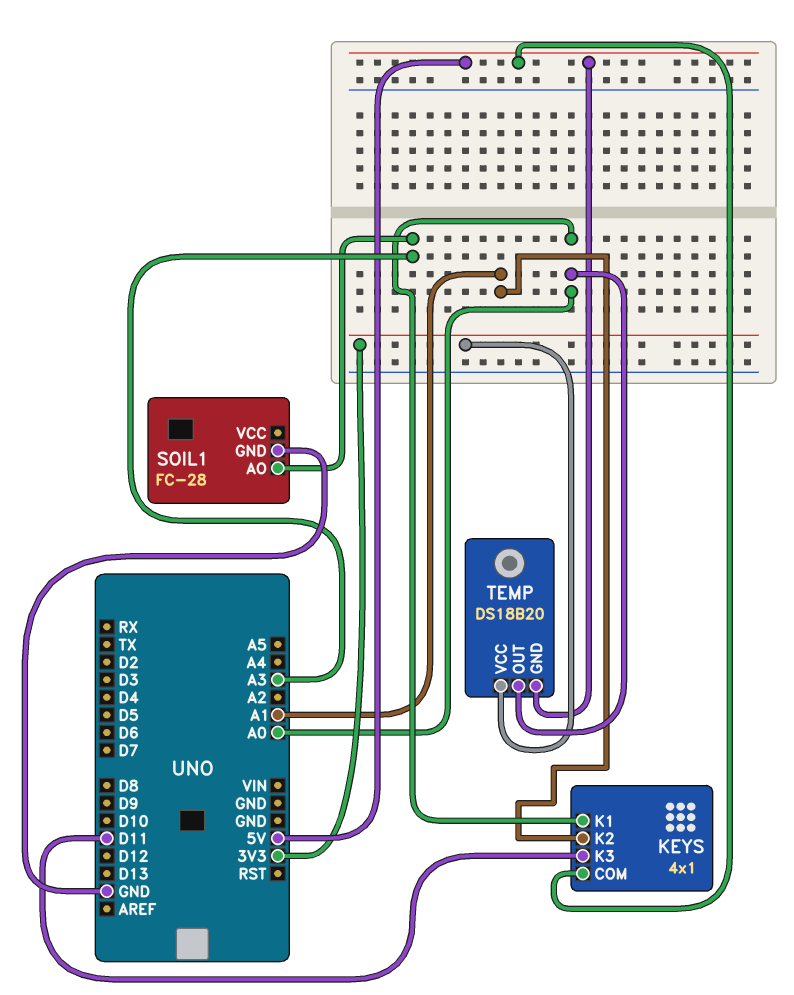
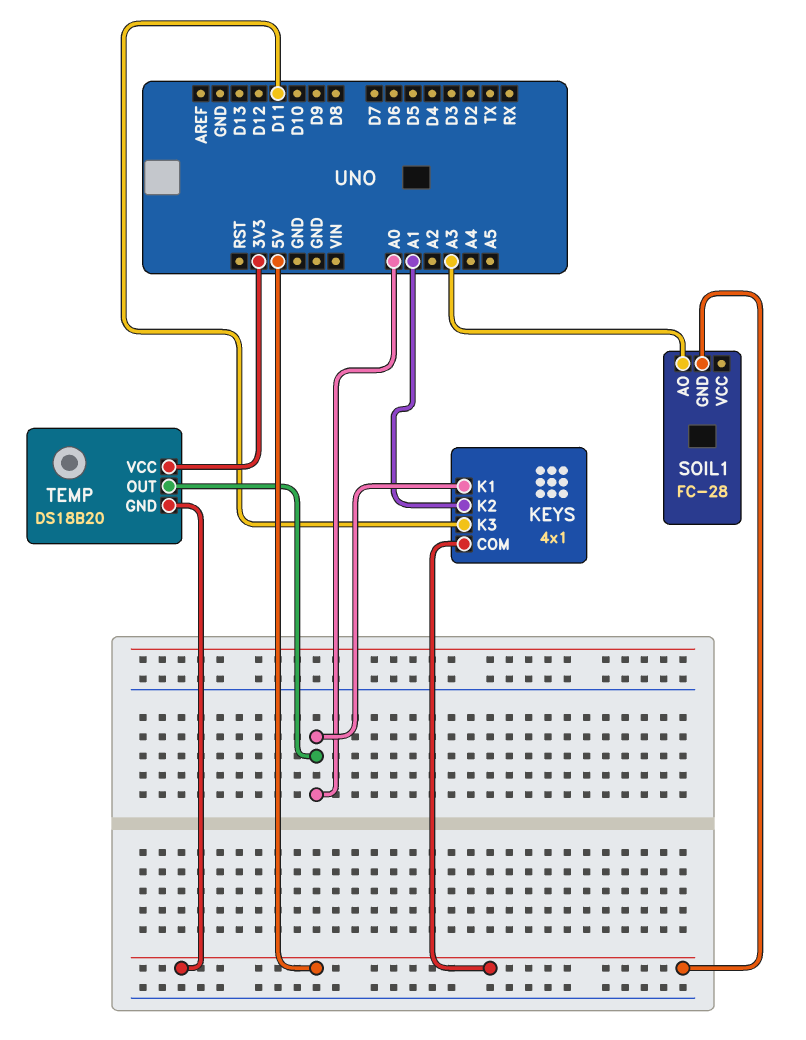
SOIL1 pin GND: GND -> 5V

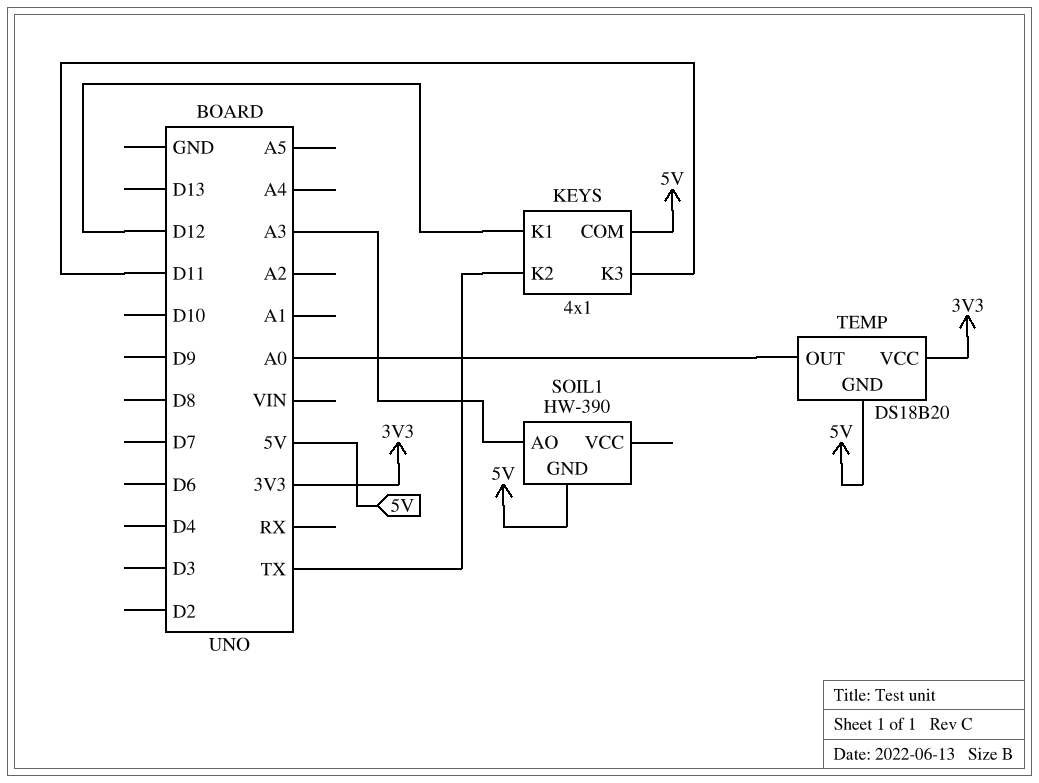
KEYS pin K1: A0 -> D12
KEYS pin K2: A1 -> TX
SOIL1: FC-28 -> HW-390

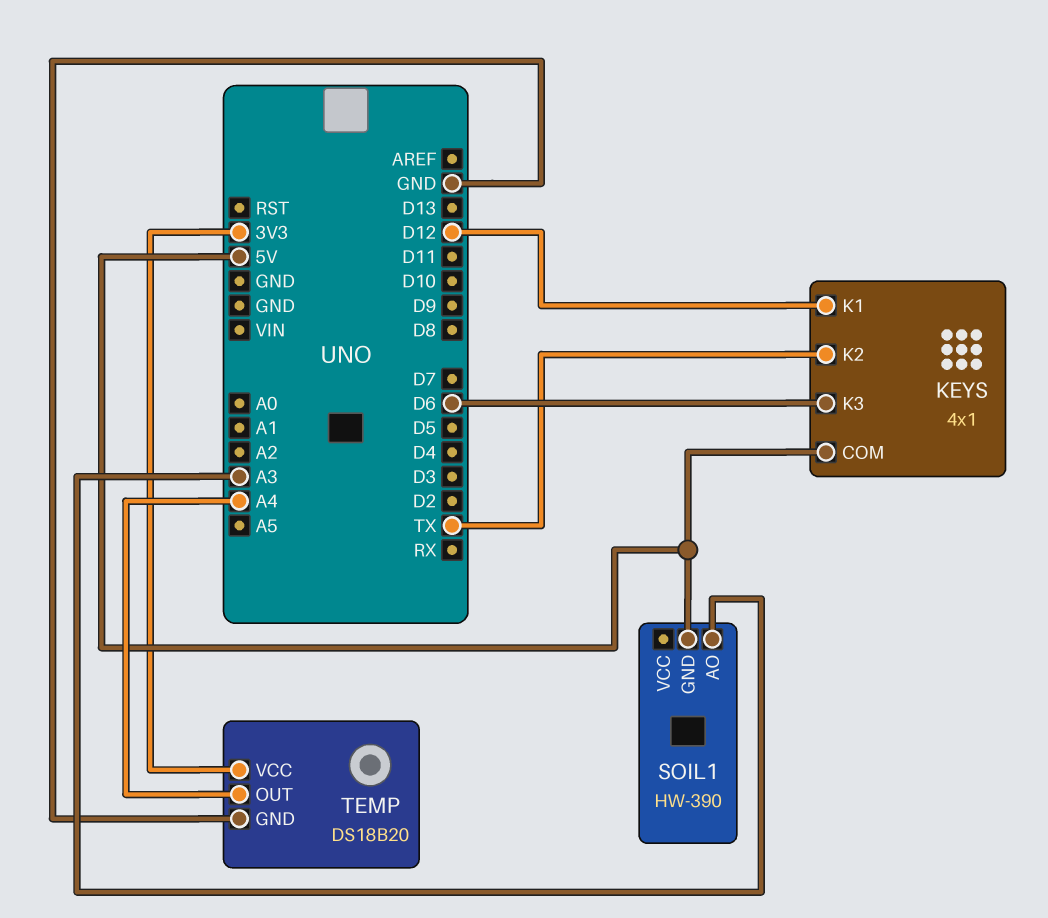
KEYS pin K3: D11 -> D6
TEMP pin GND: 5V -> GND
TEMP pin OUT: A0 -> A4

